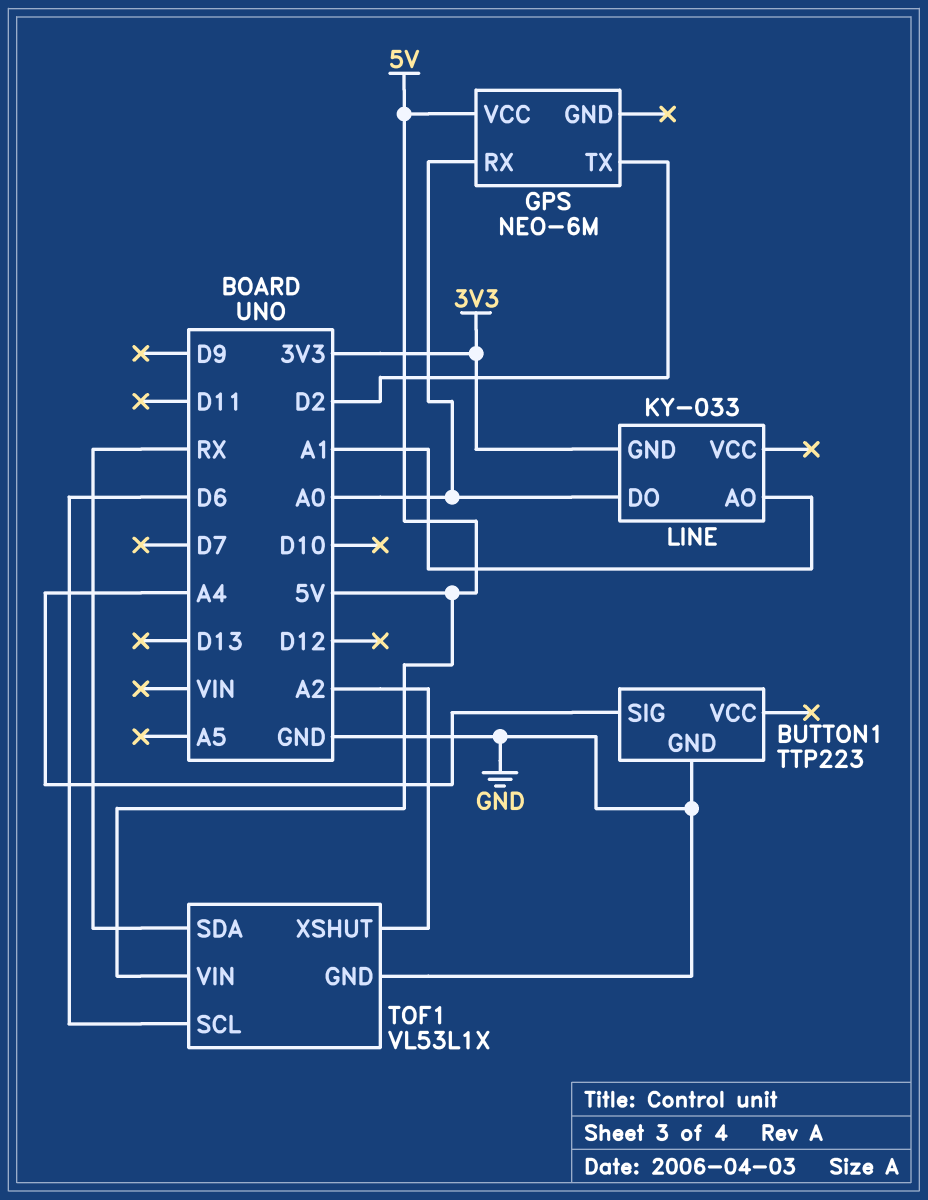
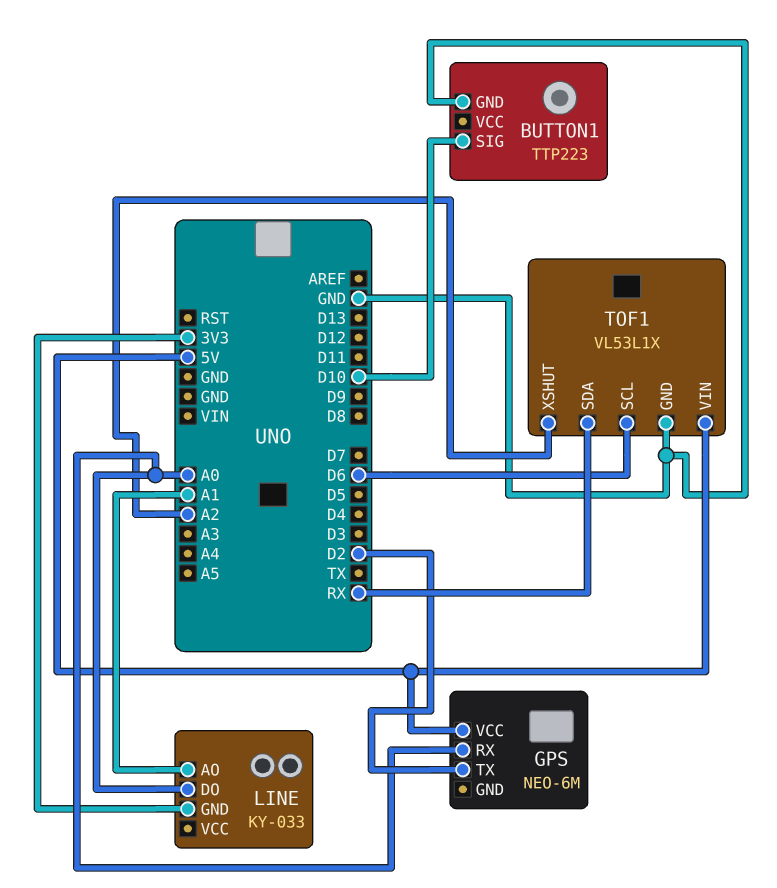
BUTTON1 pin SIG: A4 -> D10

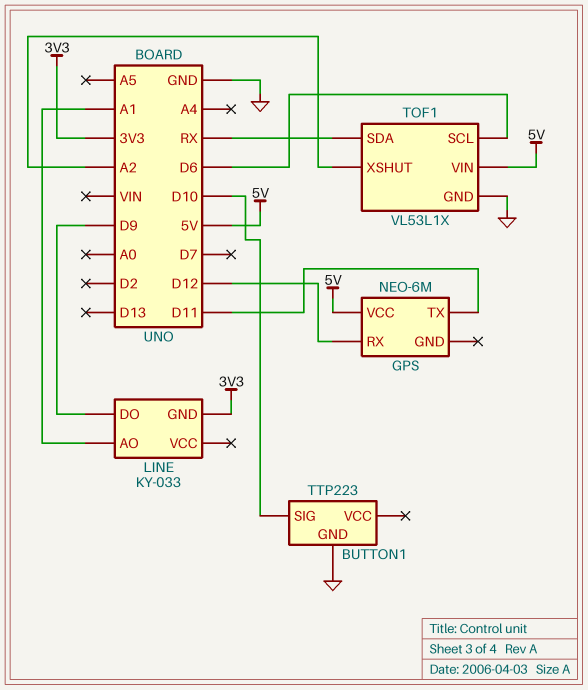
GPS pin RX: A0 -> D12
GPS pin TX: D2 -> D11
LINE pin DO: A0 -> D9

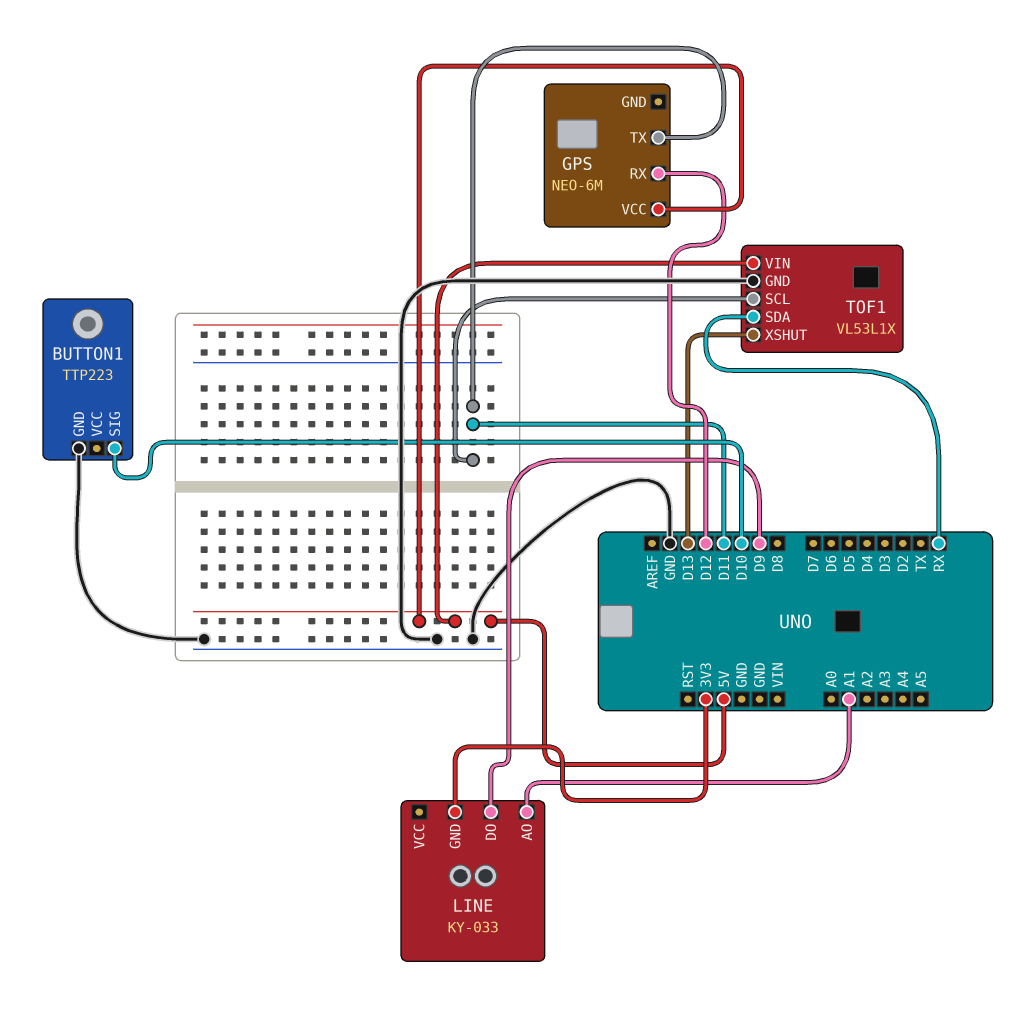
TOF1 pin SCL: D6 -> D11
TOF1 pin XSHUT: A2 -> D13

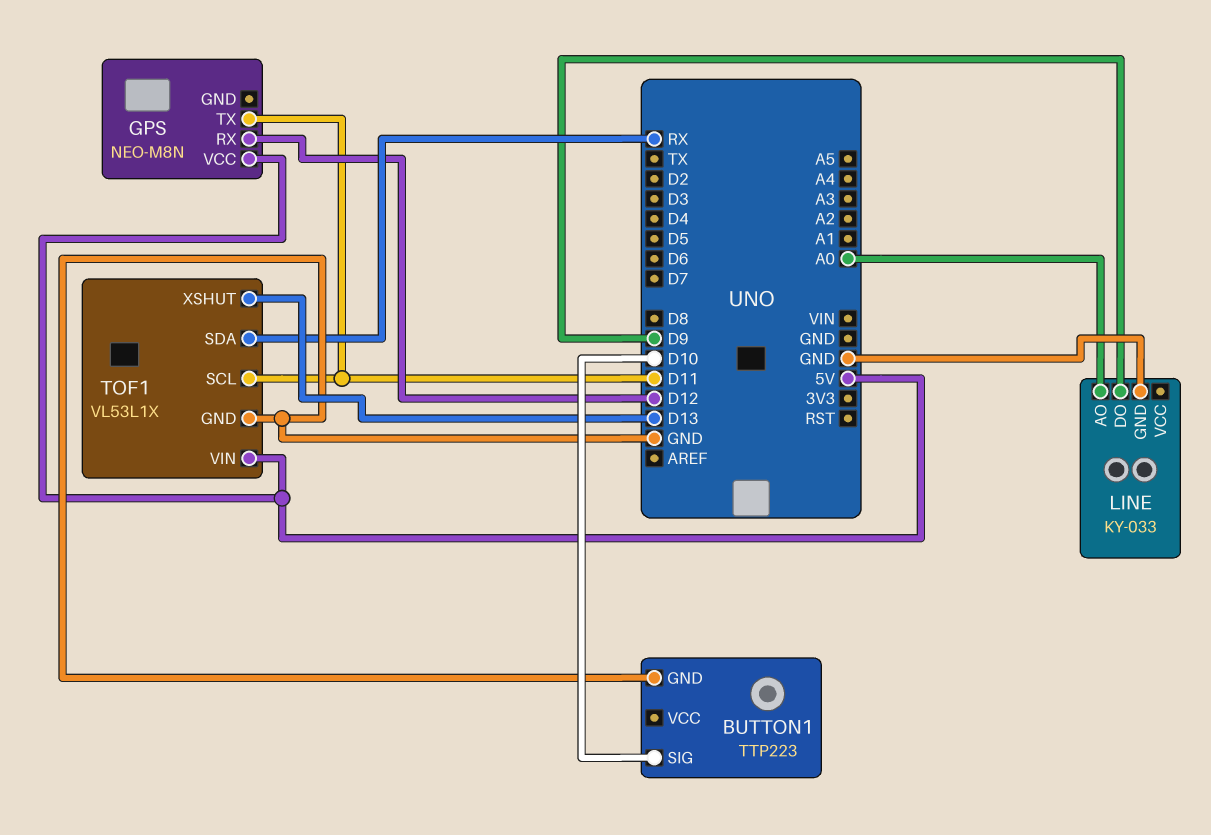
GPS: NEO-6M -> NEO-M8N
LINE pin AO: A1 -> A0
LINE pin GND: 3V3 -> GND

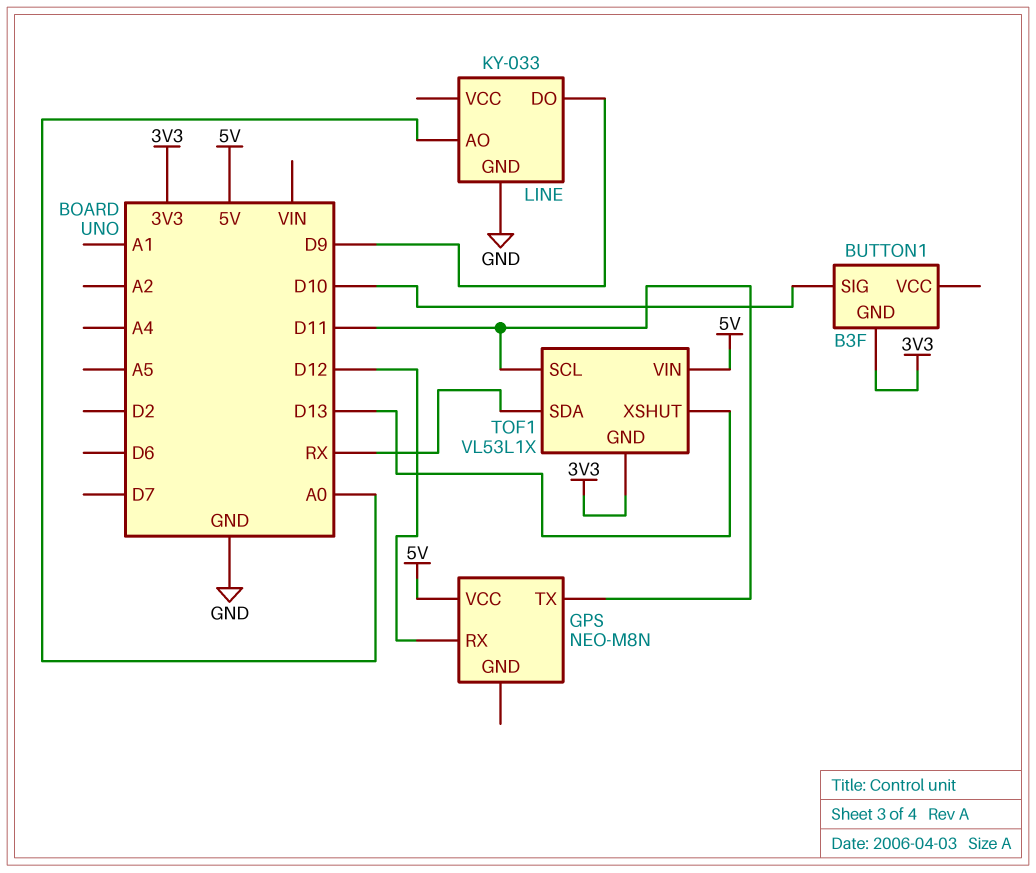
BUTTON1: TTP223 -> B3F
BUTTON1 pin GND: GND -> 3V3
TOF1 pin GND: GND -> 3V3

